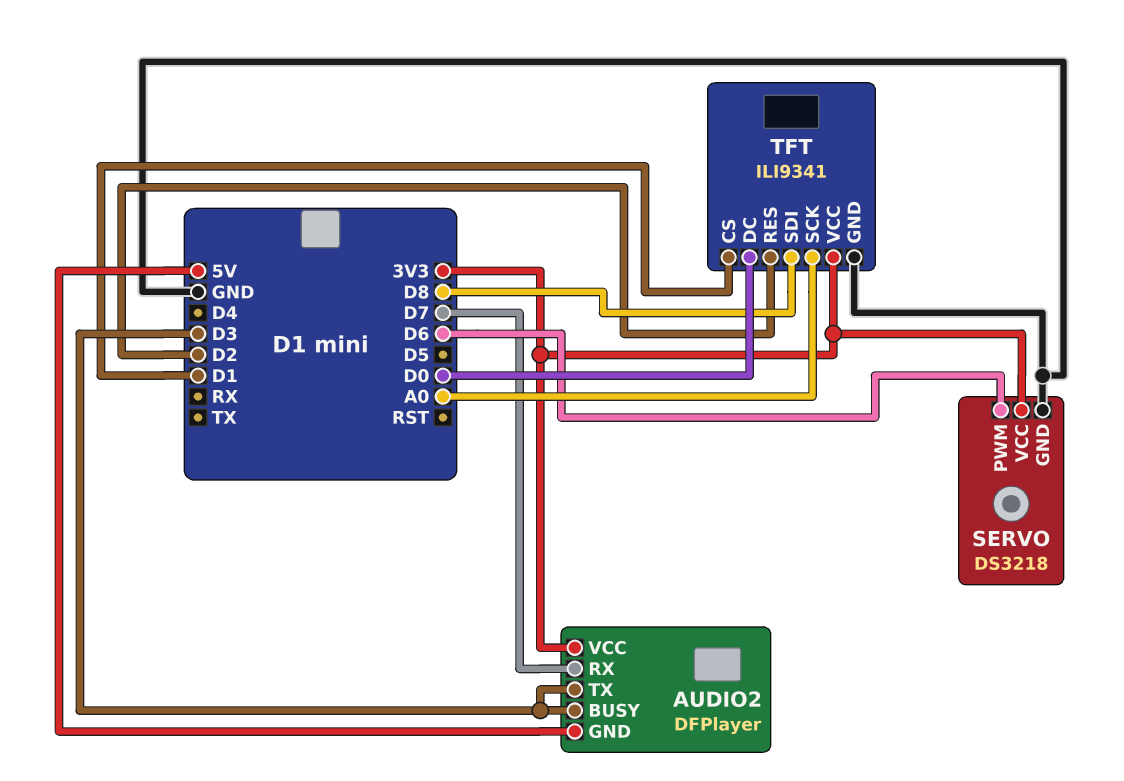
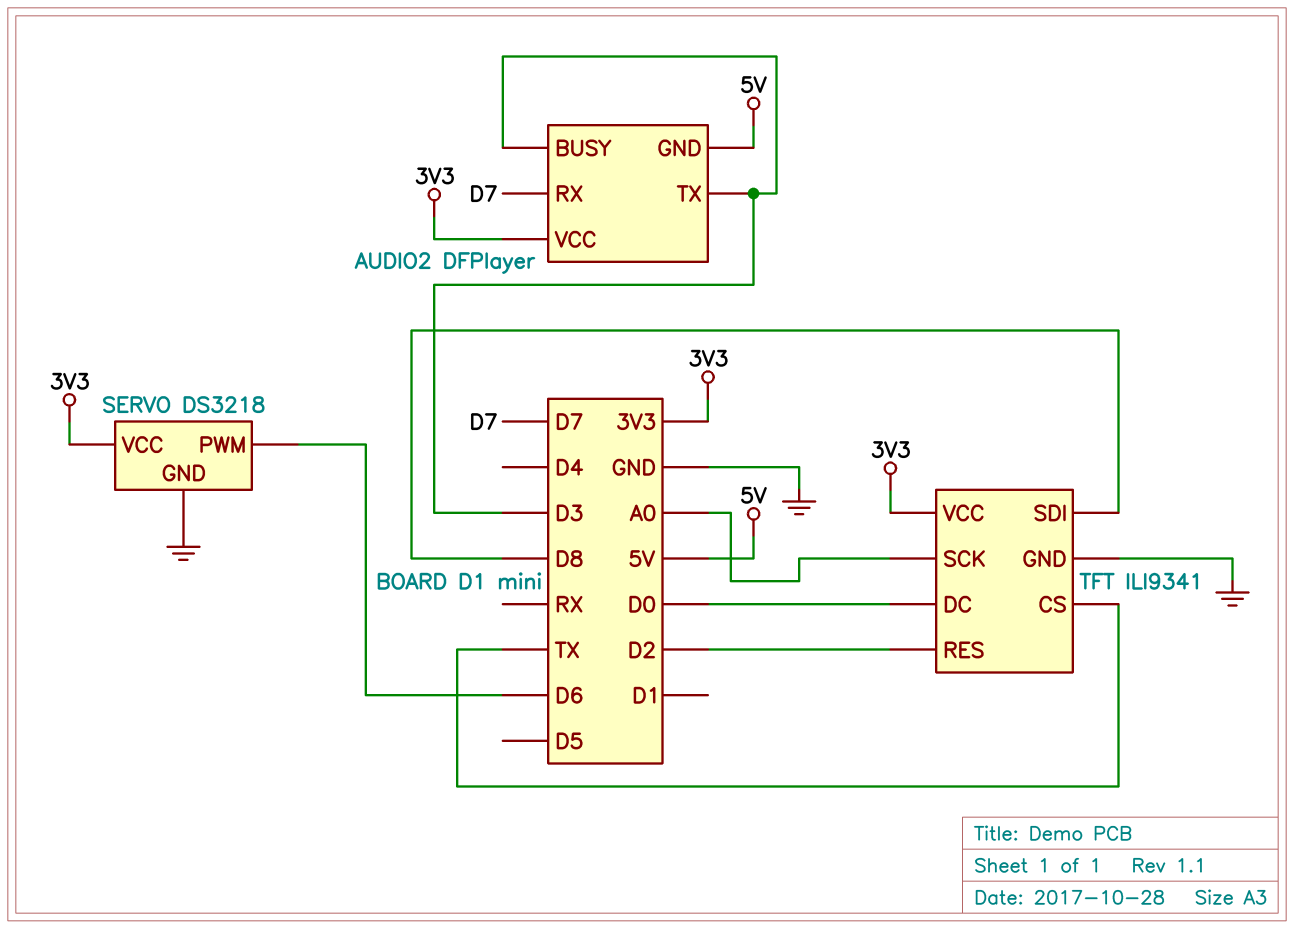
TFT pin CS: D1 -> TX

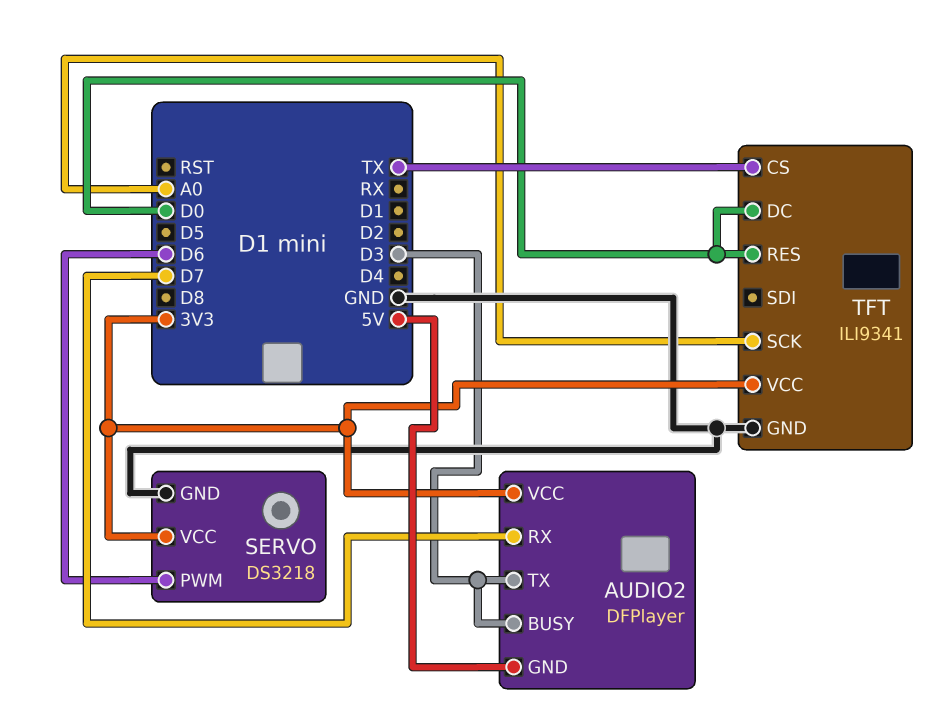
TFT pin RES: D2 -> D0
TFT pin SDI: D8 -> none

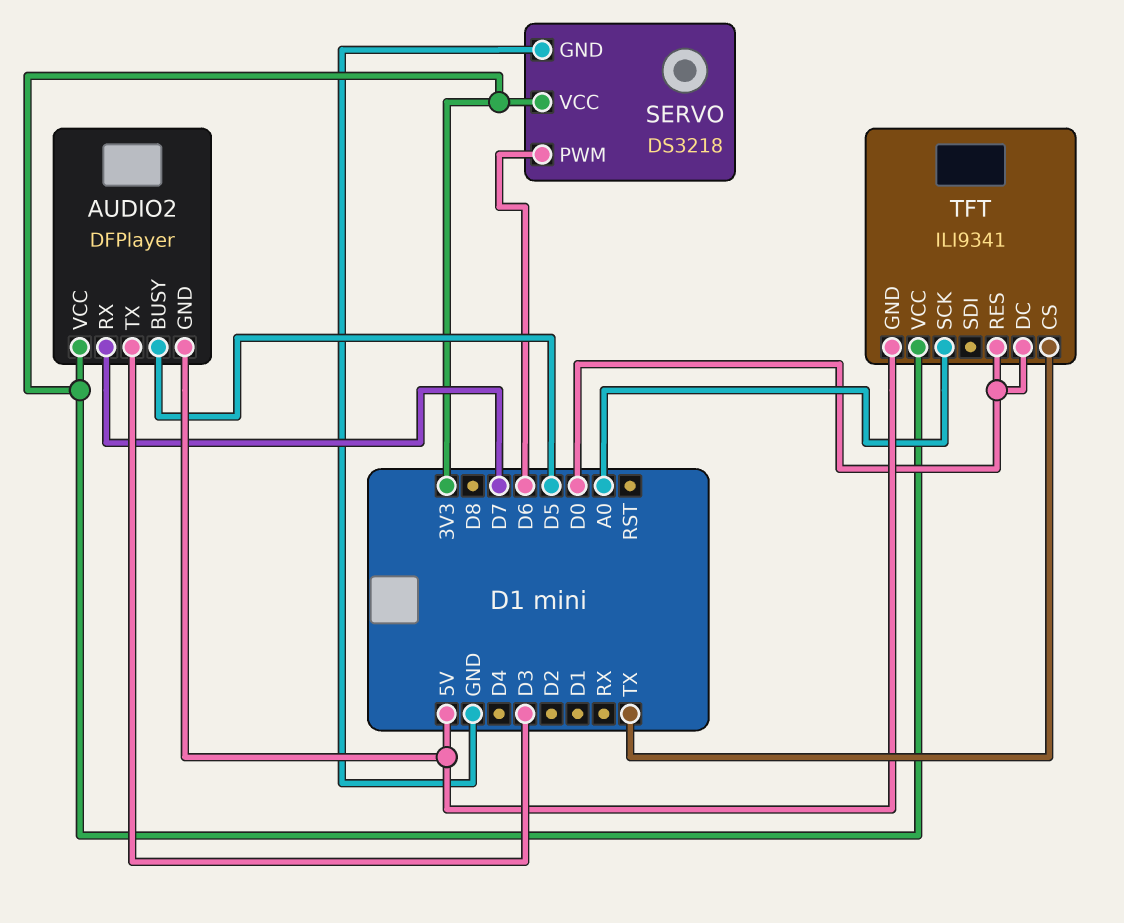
AUDIO2 pin BUSY: D3 -> D5
TFT pin GND: GND -> 5V

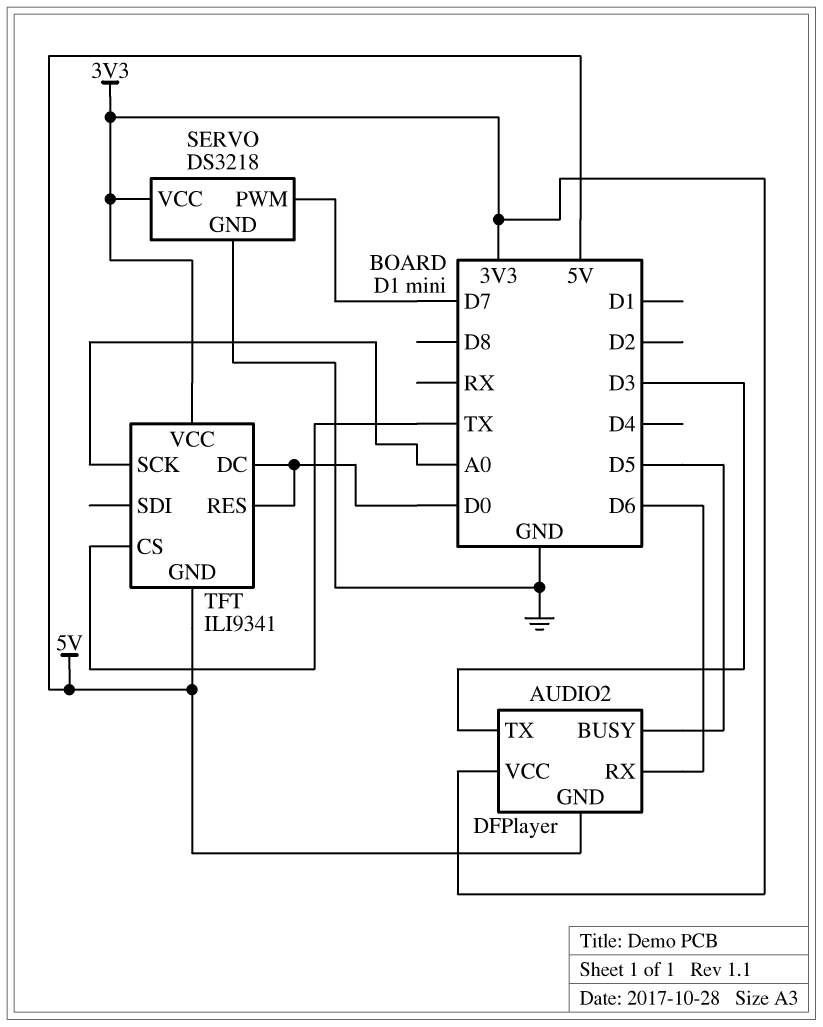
AUDIO2 pin RX: D7 -> D6
SERVO pin PWM: D6 -> D7

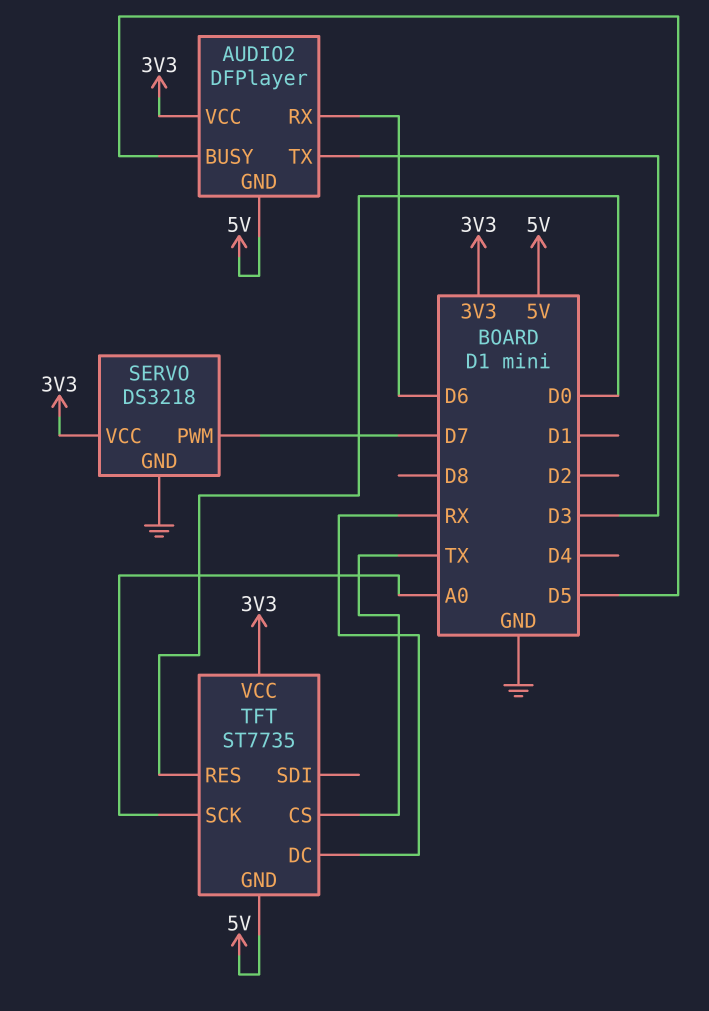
TFT: ILI9341 -> ST7735
TFT pin DC: D0 -> RX

